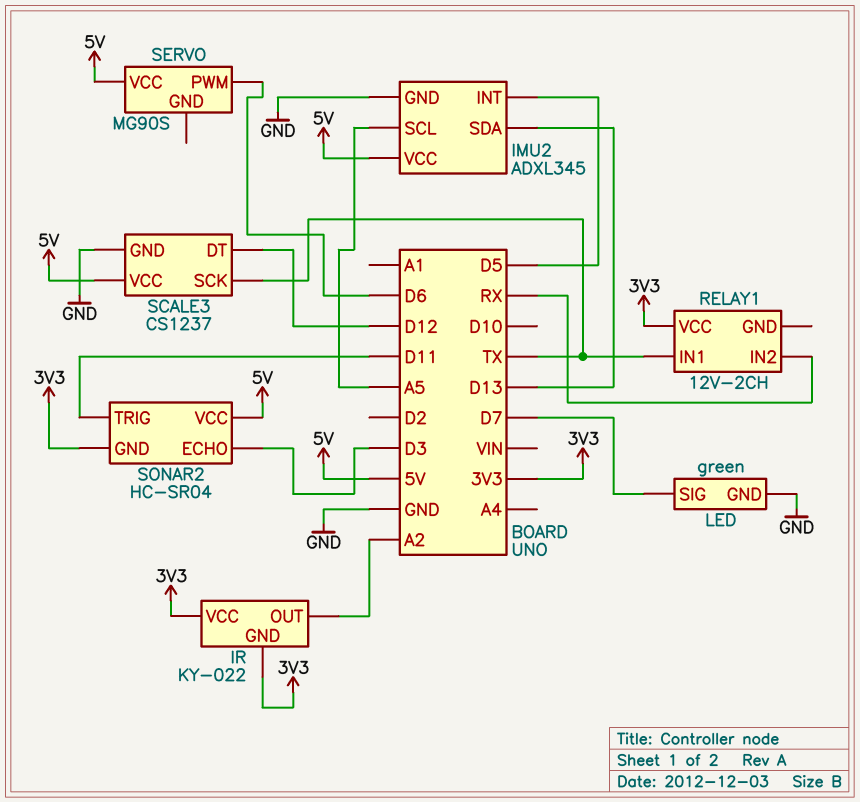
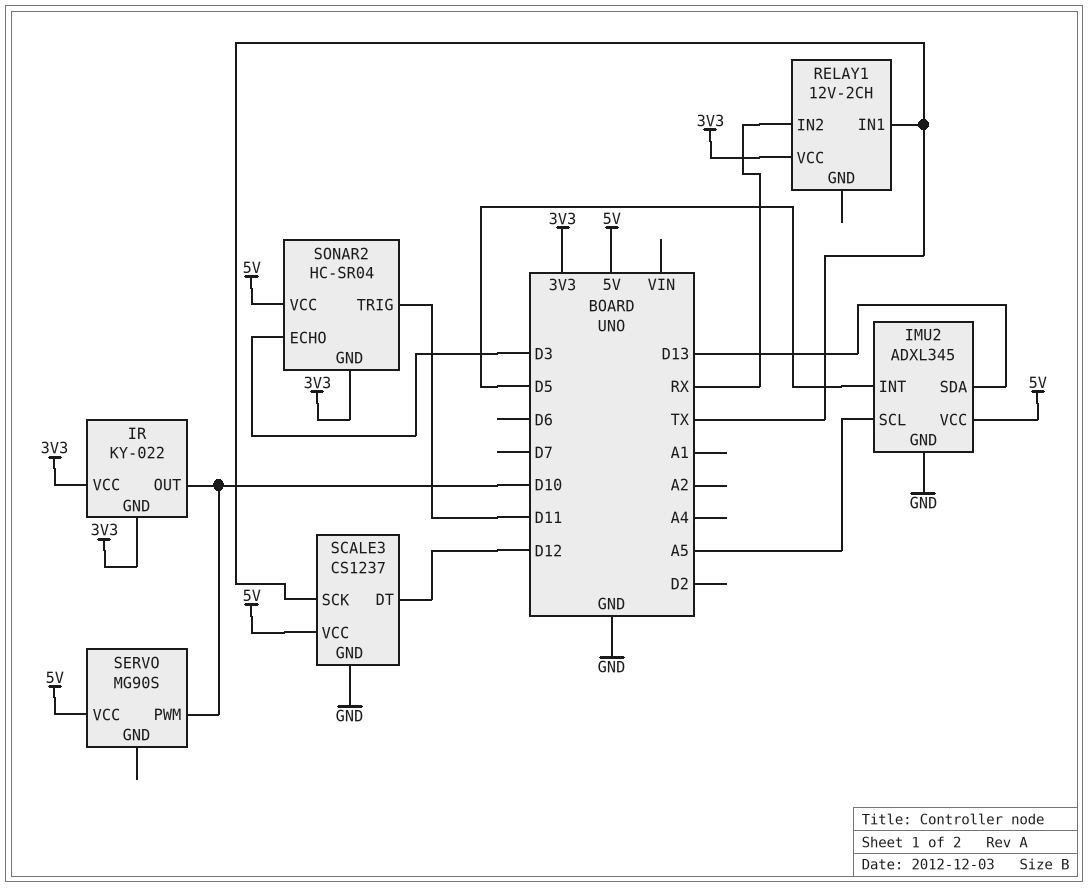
IR pin OUT: A2 -> D10
LED: green -> none
LED pin GND: GND -> none
LED pin SIG: D7 -> none
SERVO pin PWM: D6 -> D10

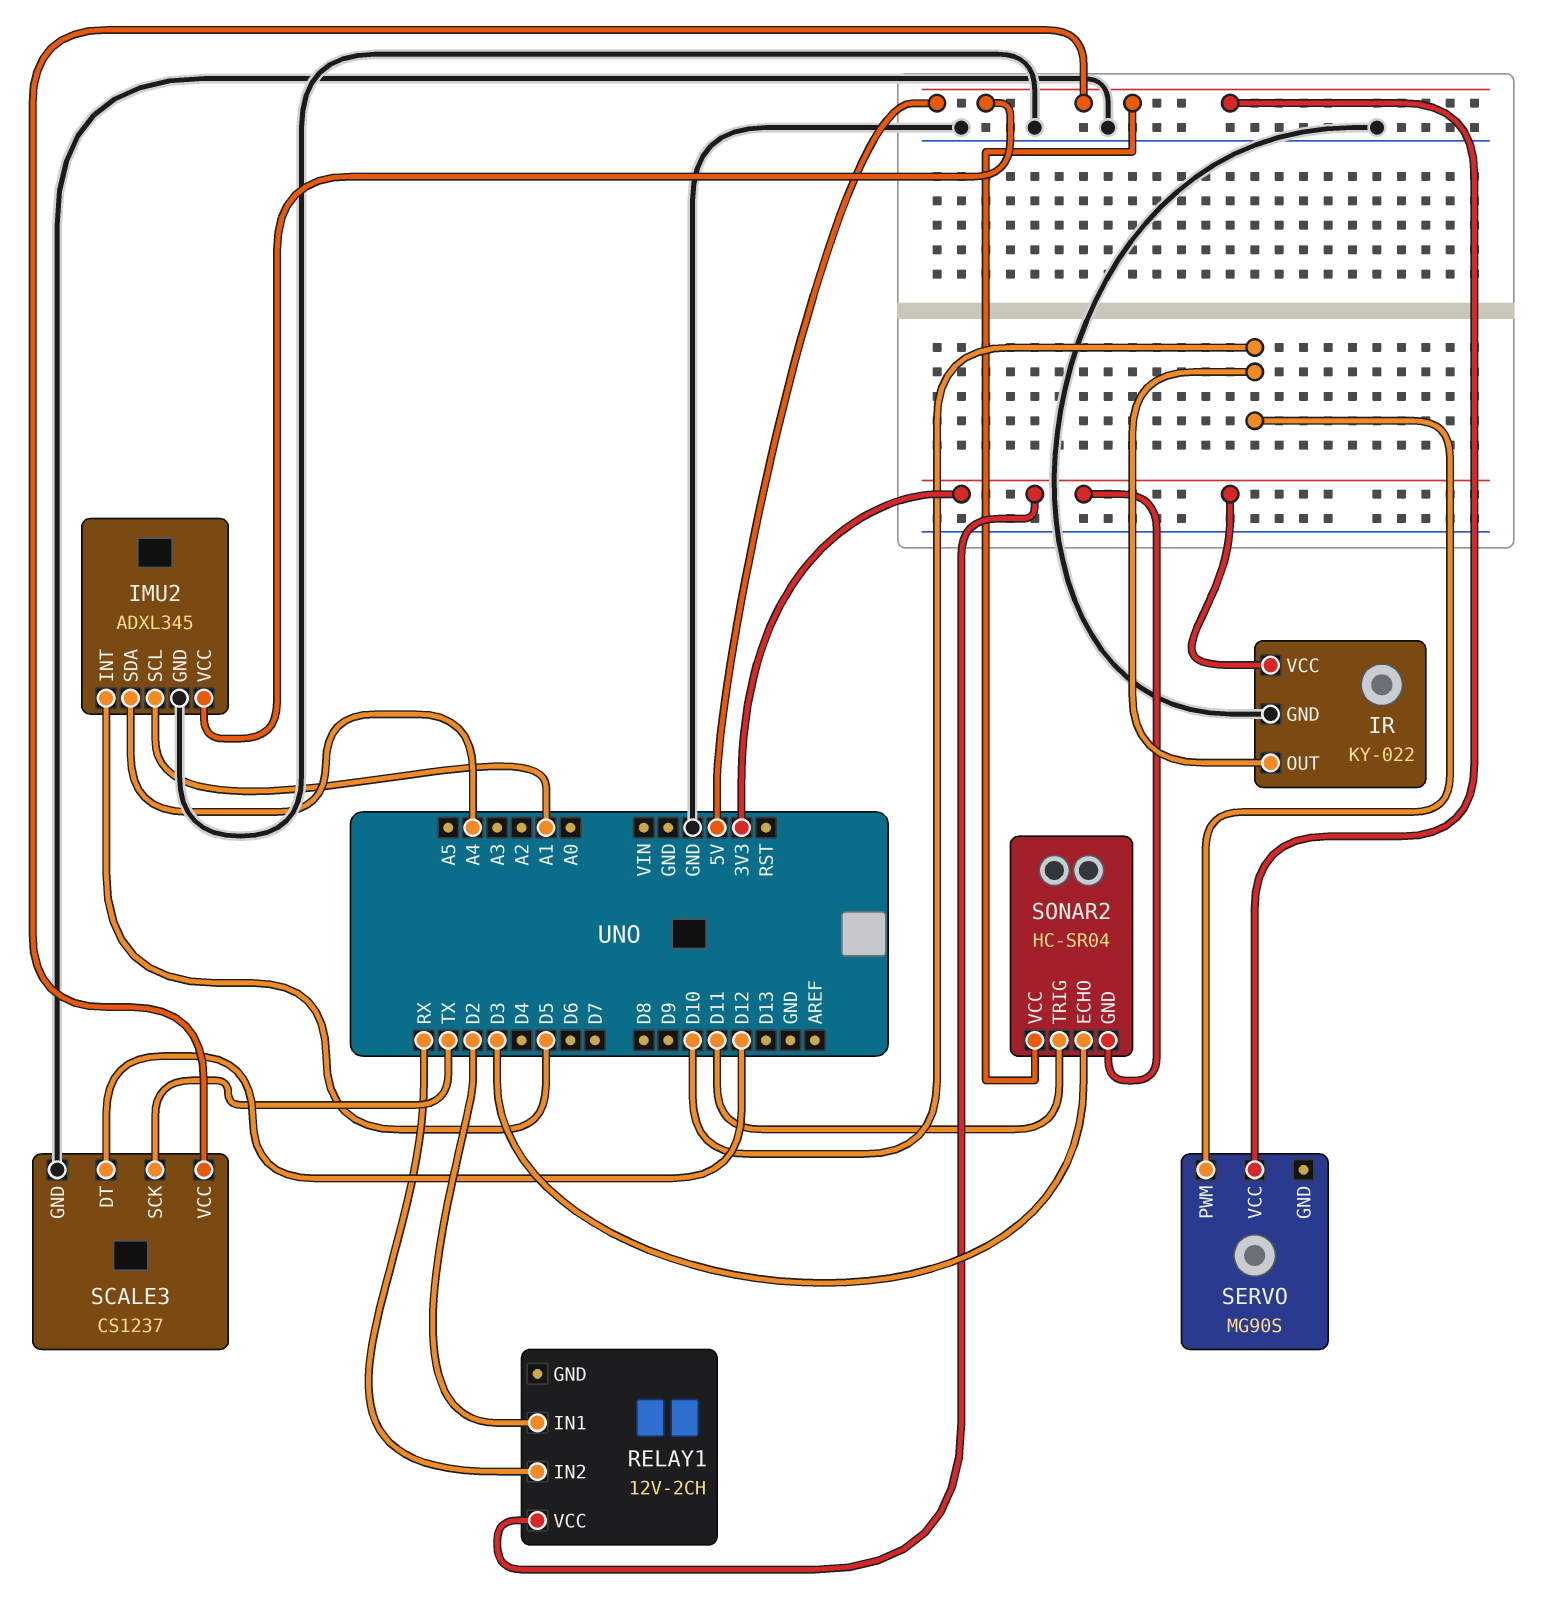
IMU2 pin SCL: A5 -> A1
IMU2 pin SDA: D13 -> A4
IR pin GND: 3V3 -> GND
RELAY1 pin IN1: TX -> D2

